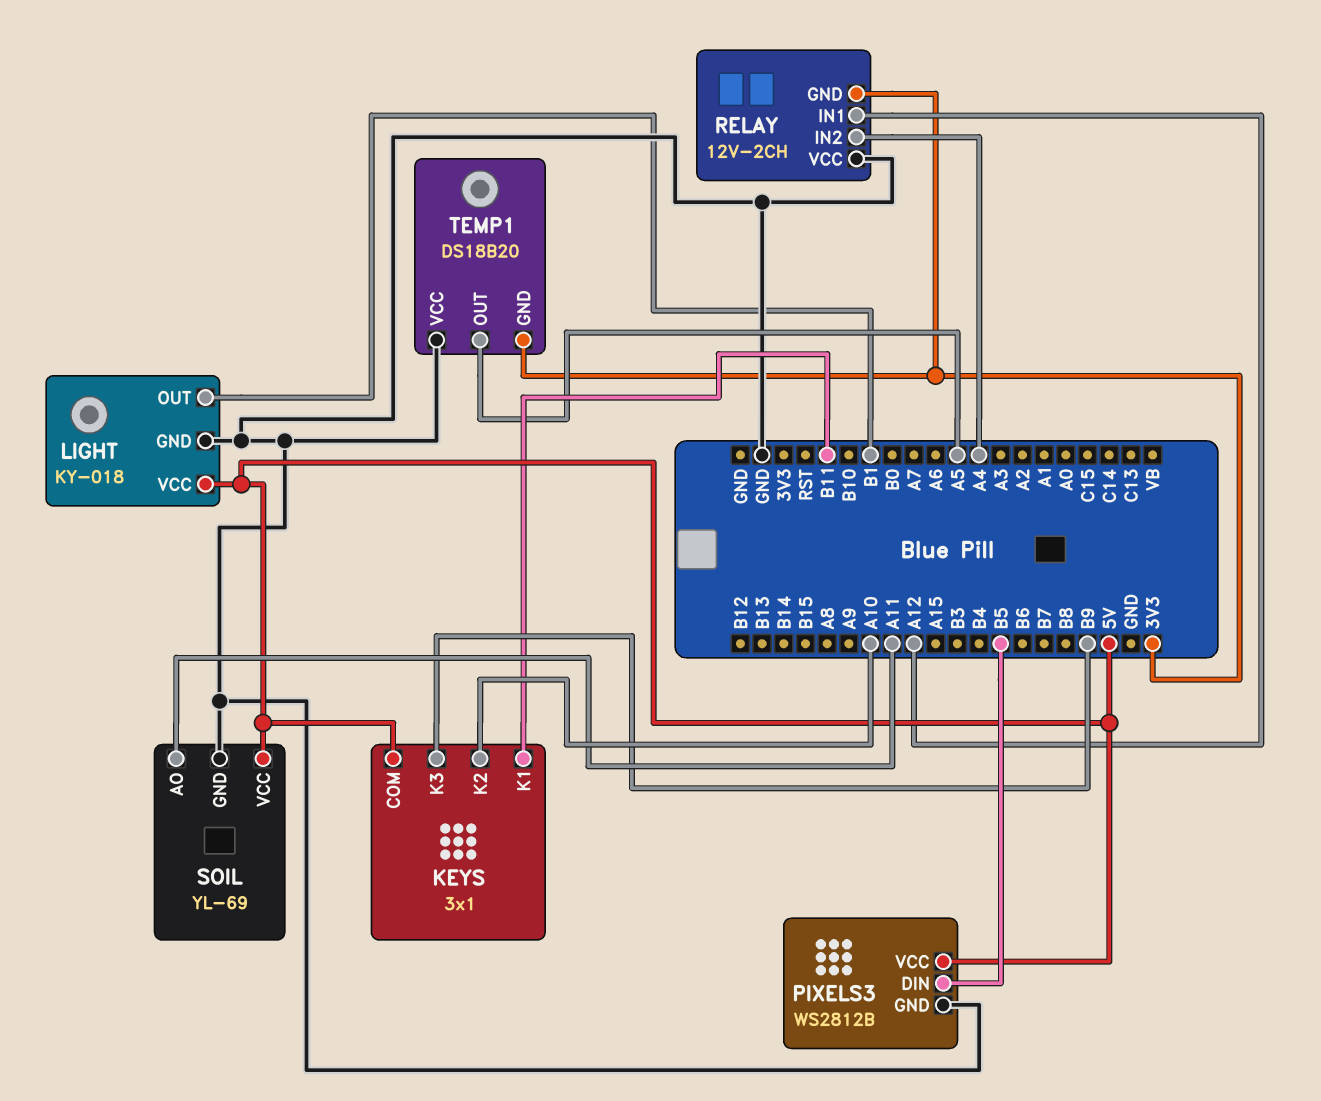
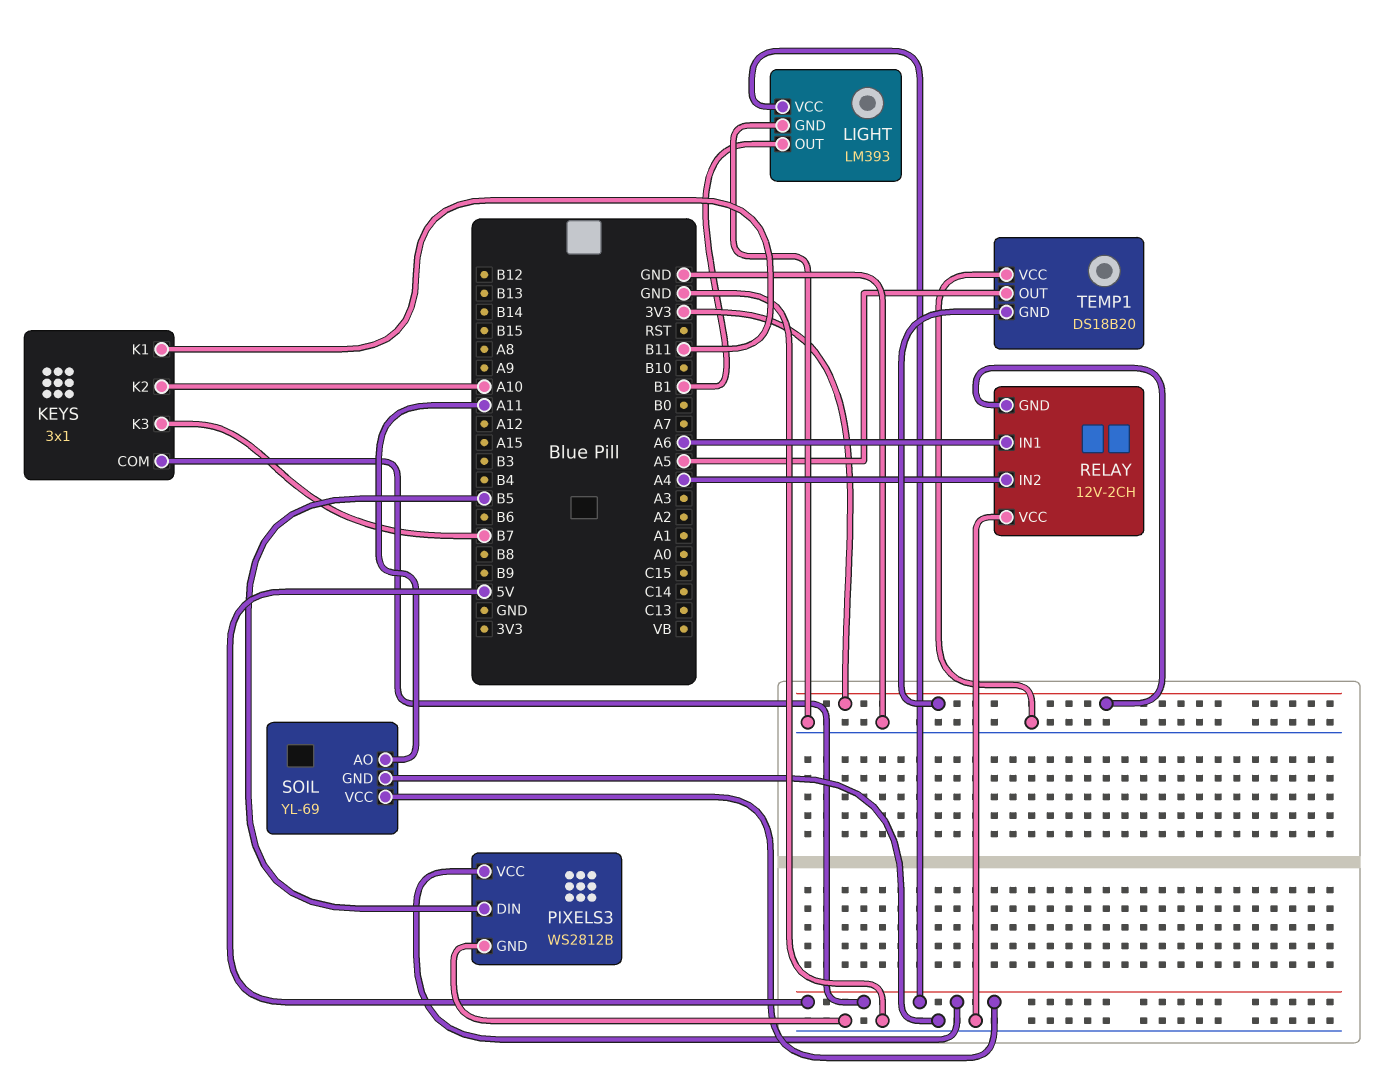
KEYS pin K3: B9 -> B7
LIGHT: KY-018 -> LM393
RELAY pin IN1: A12 -> A6

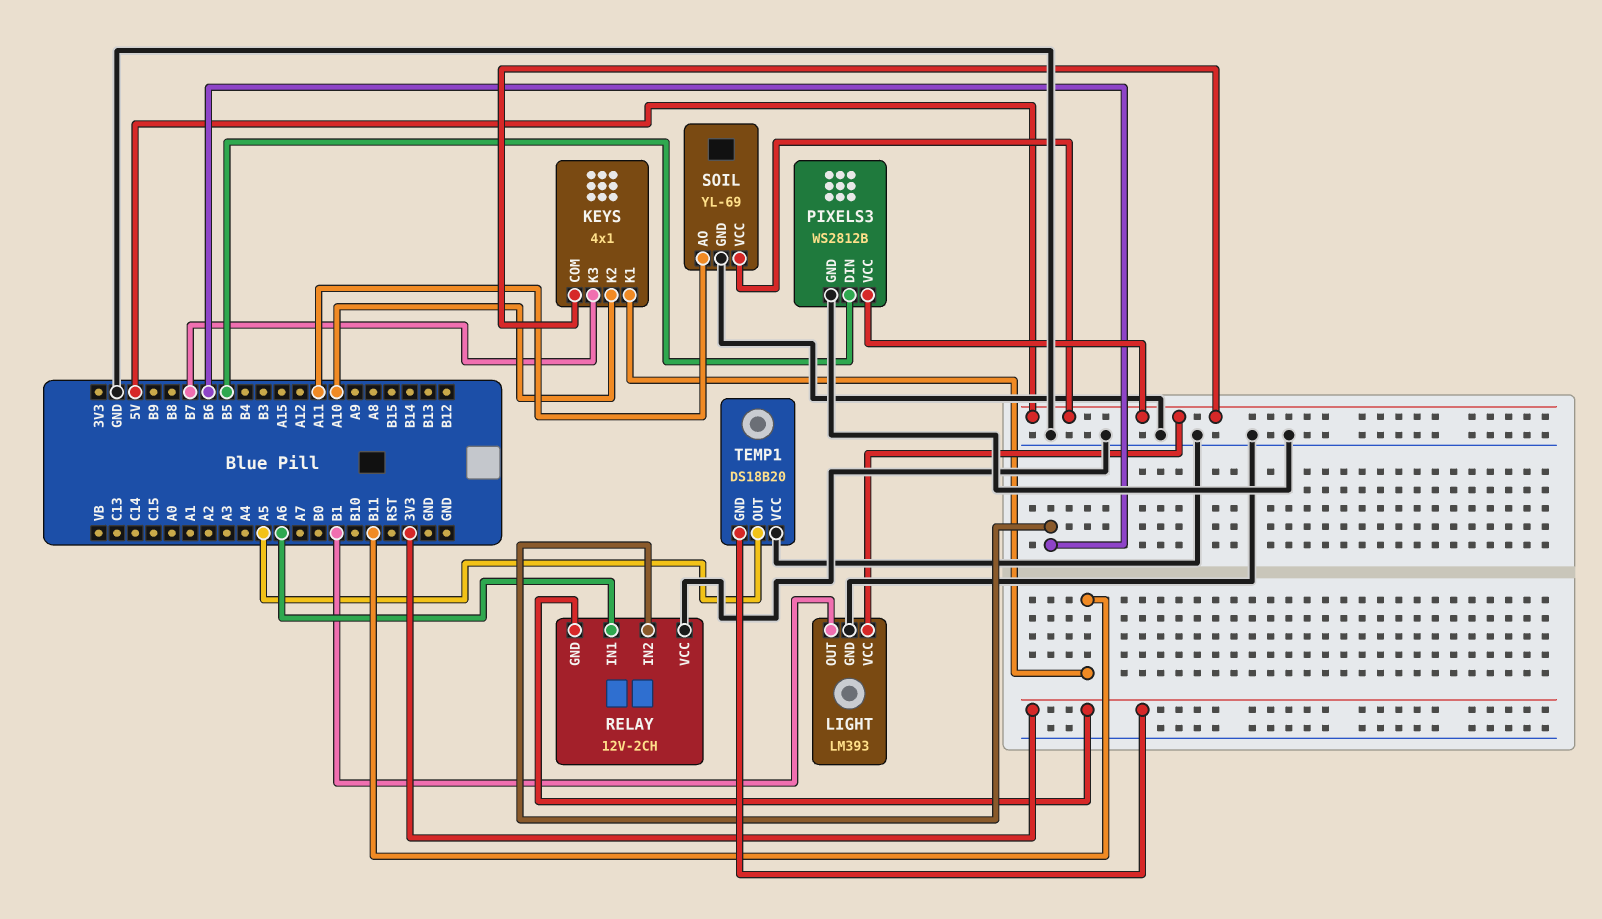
KEYS: 3x1 -> 4x1
RELAY pin IN2: A4 -> B6

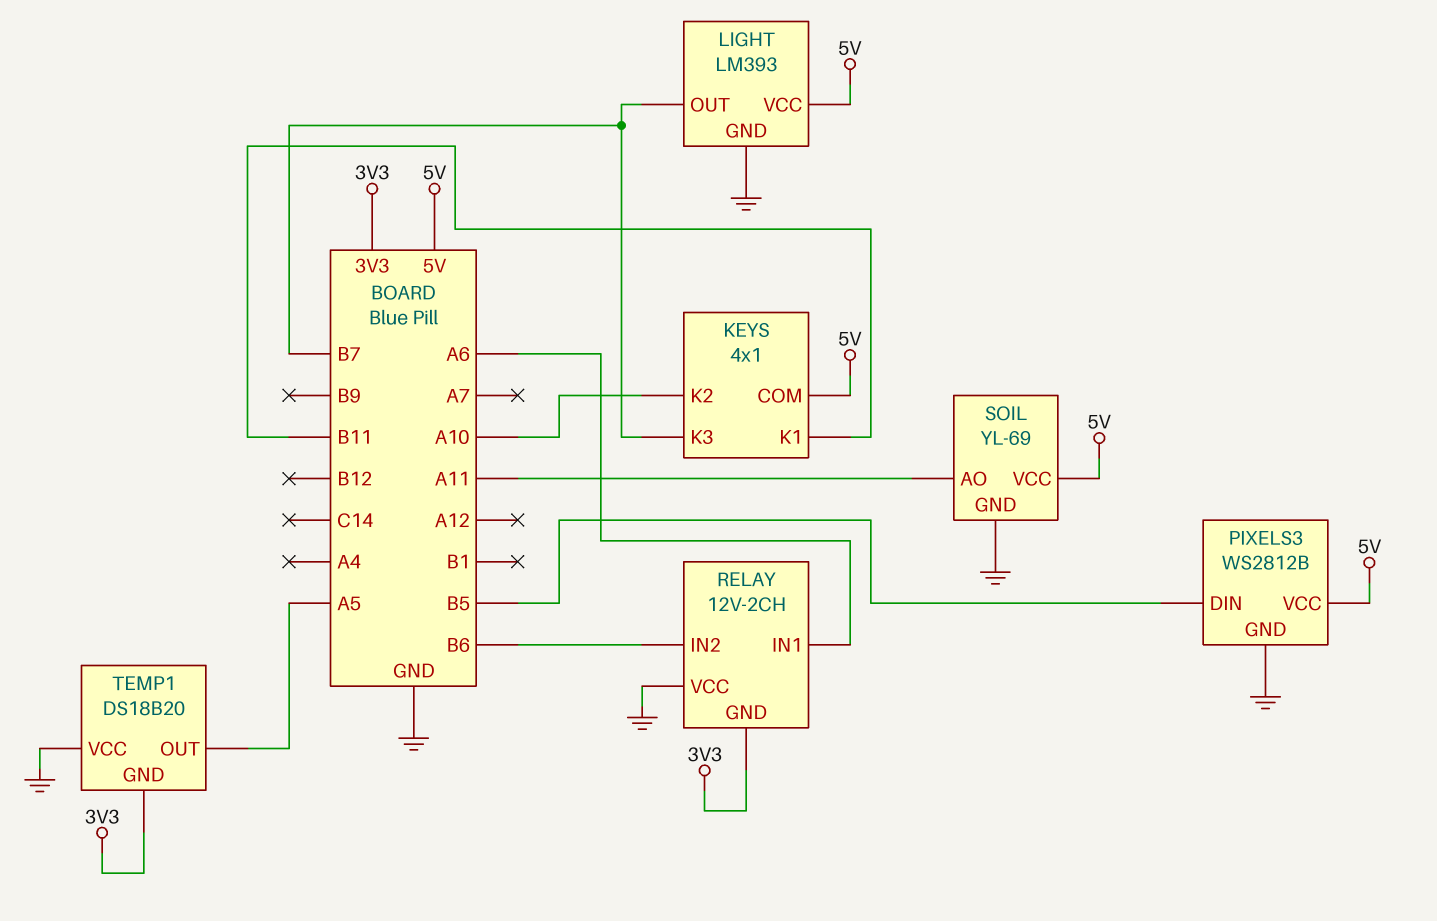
LIGHT pin OUT: B1 -> B7

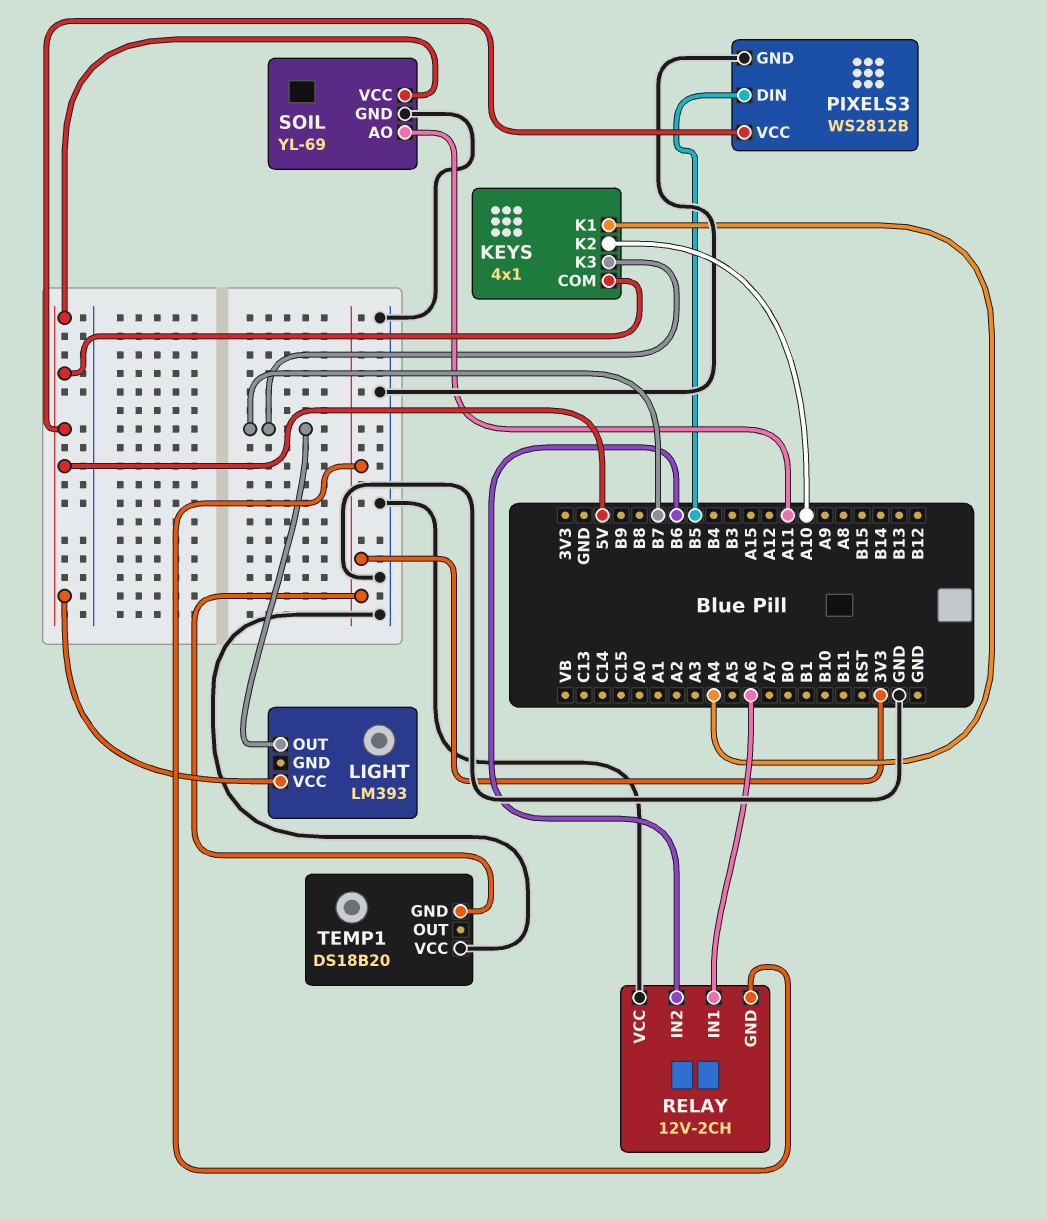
KEYS pin K1: B11 -> A4
LIGHT pin GND: GND -> none
TEMP1 pin OUT: A5 -> none

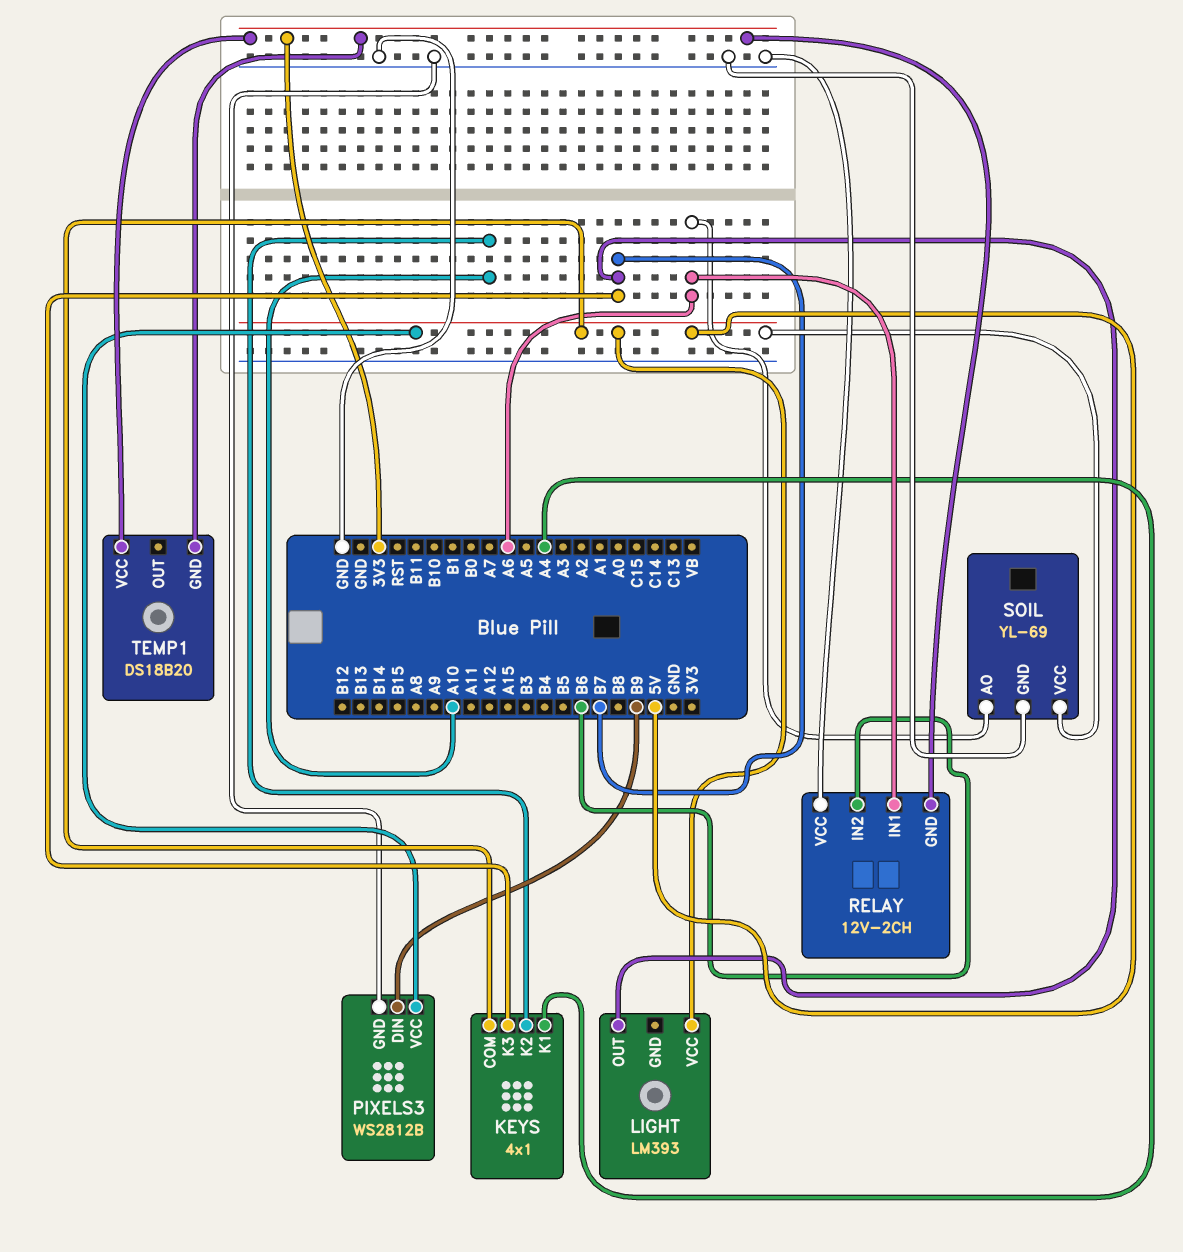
PIXELS3 pin DIN: B5 -> B9
SOIL pin AO: A11 -> A6
TEMP1 pin VCC: GND -> 3V3

